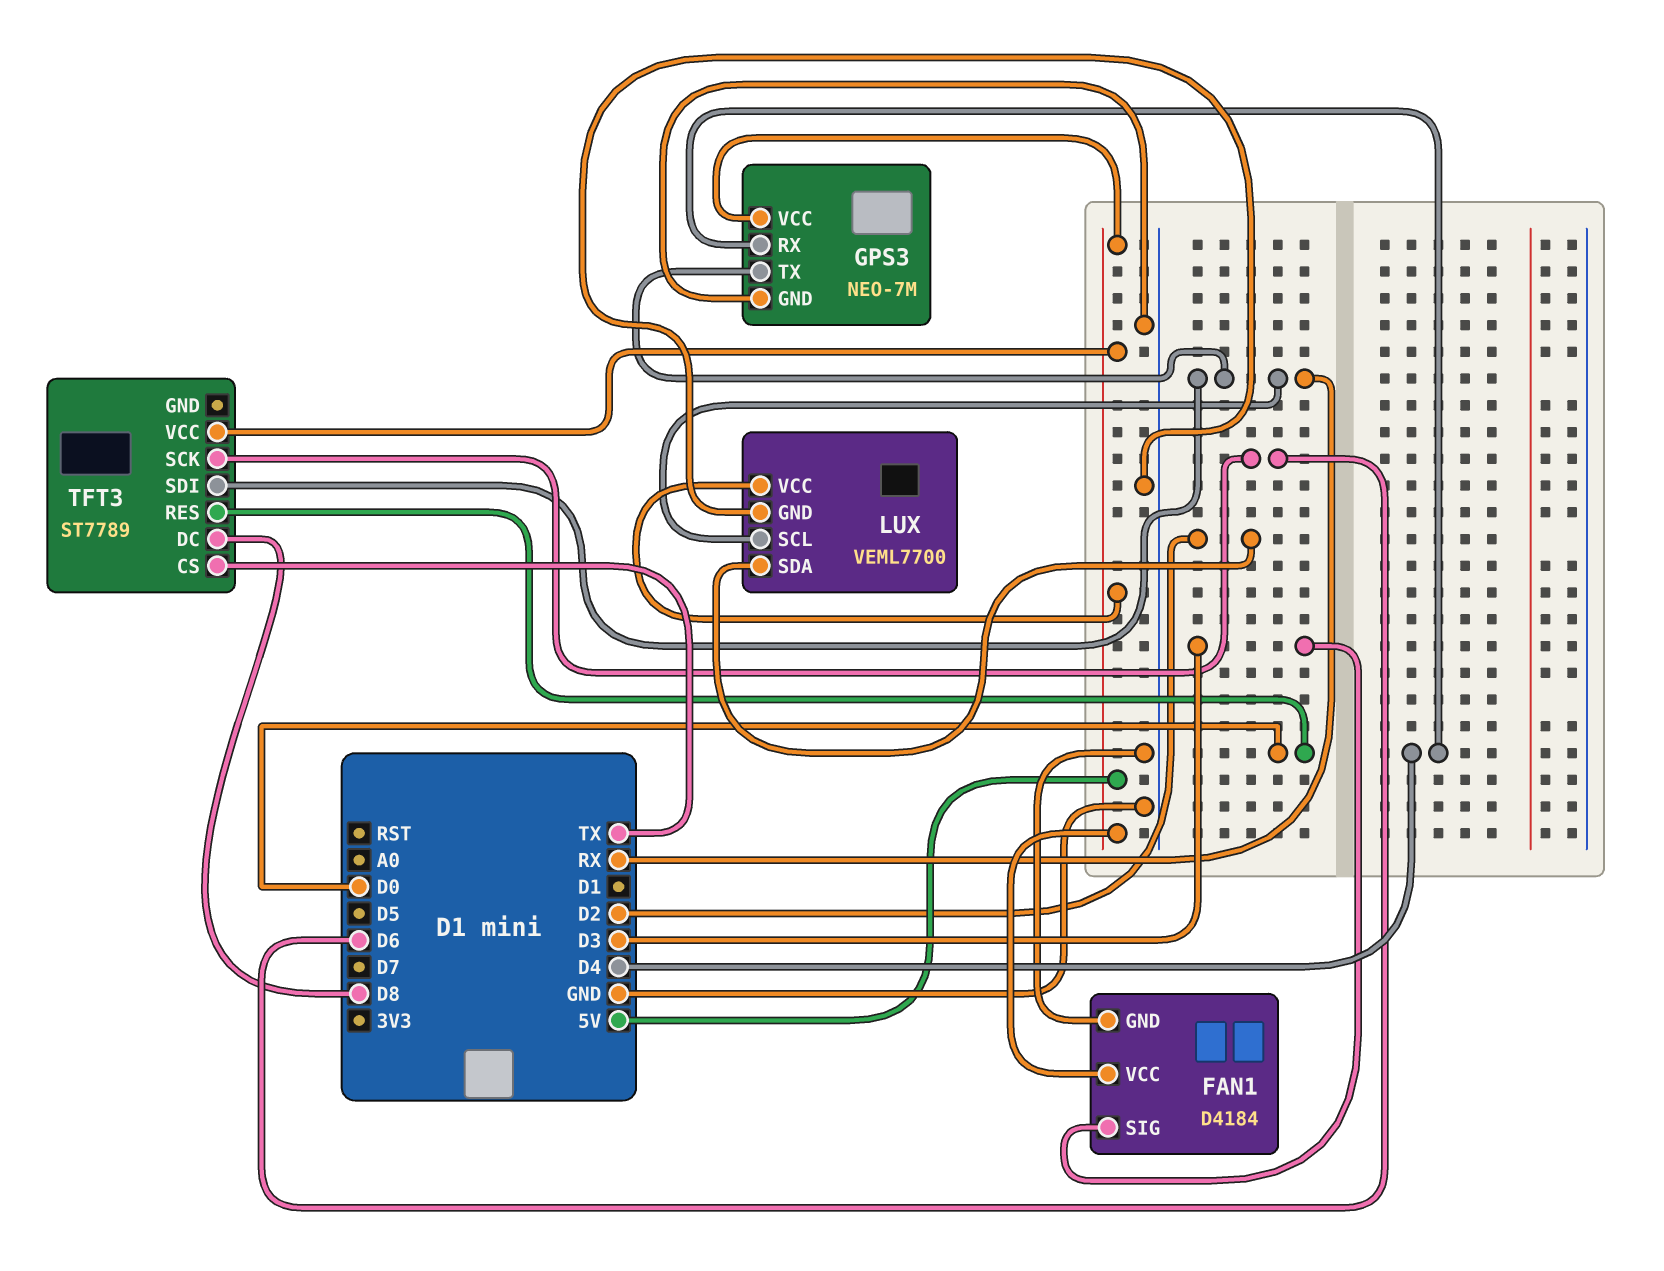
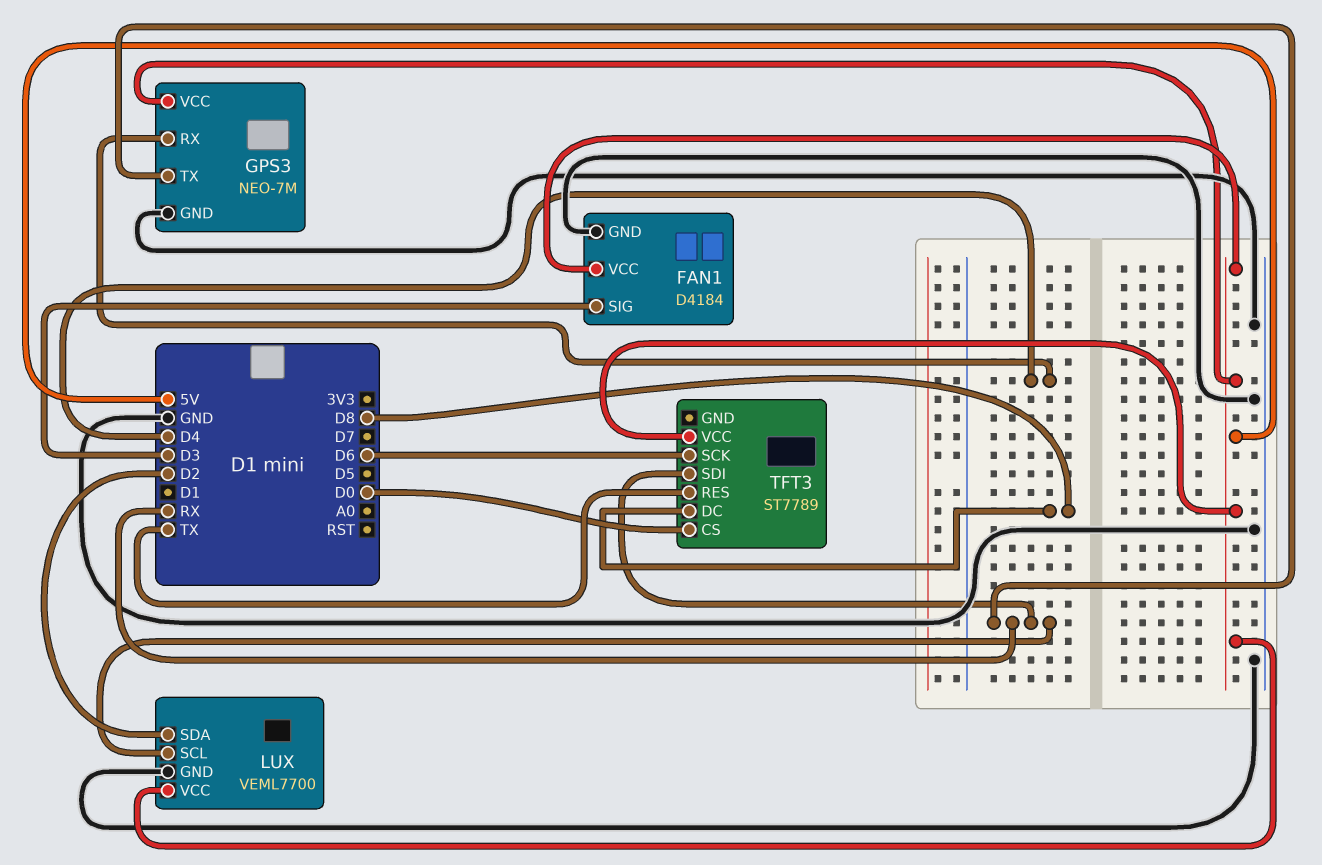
TFT3 pin CS: TX -> D0
TFT3 pin RES: D0 -> TX

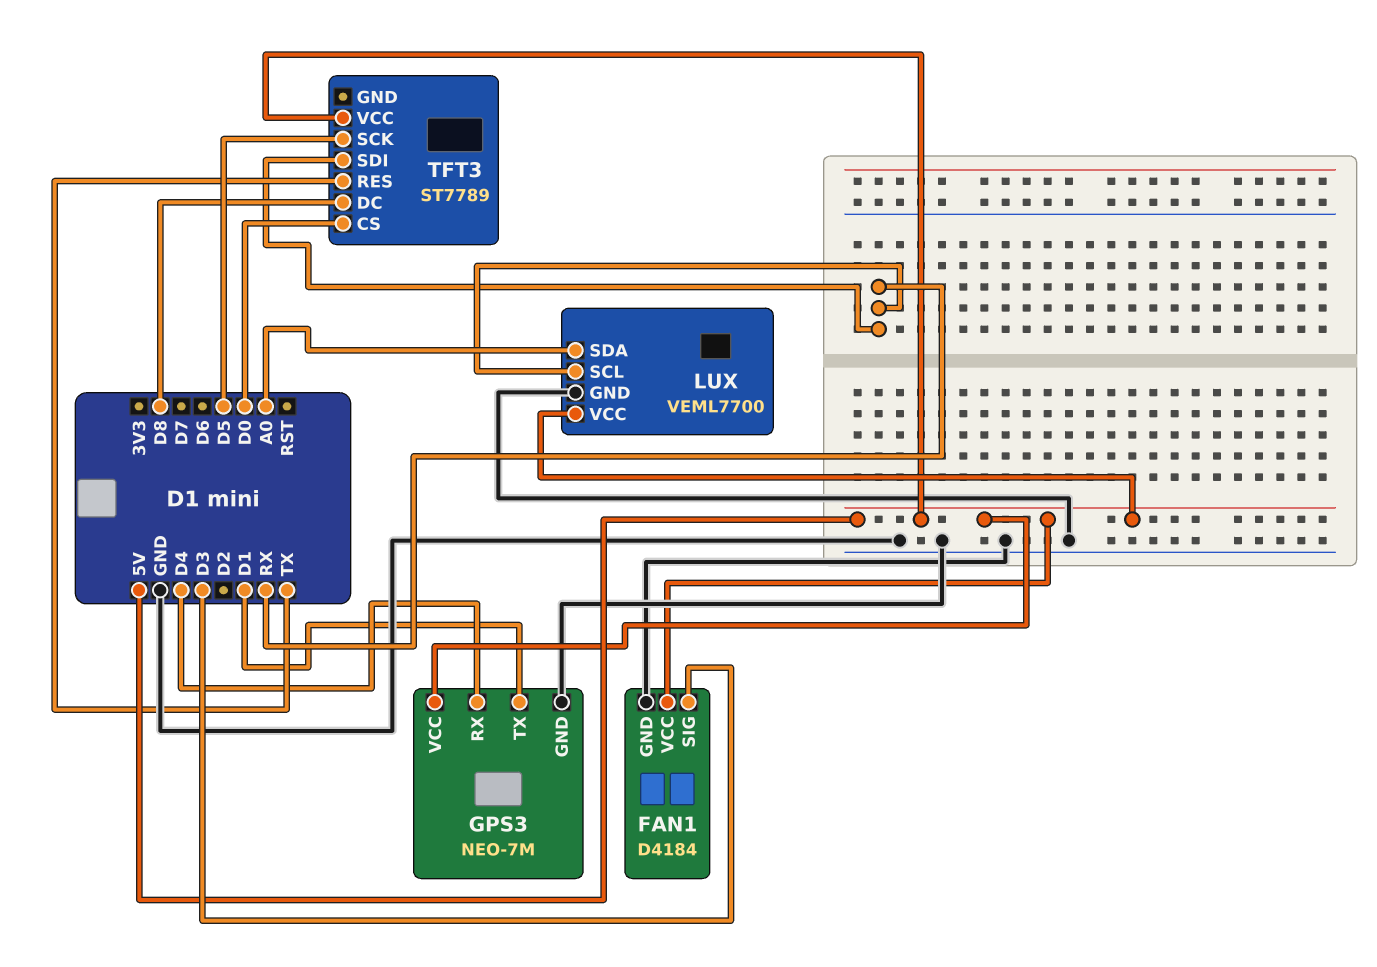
GPS3 pin TX: RX -> D1
LUX pin SDA: D2 -> A0
TFT3 pin SCK: D6 -> D5

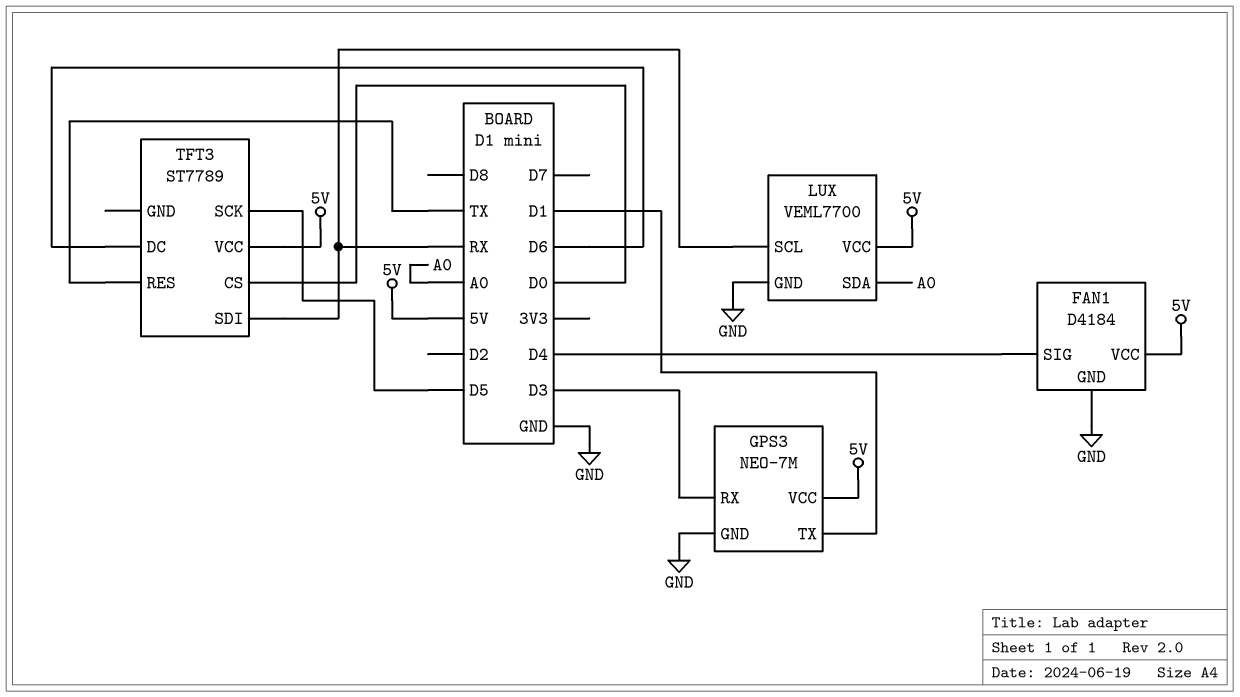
FAN1 pin SIG: D3 -> D4
GPS3 pin RX: D4 -> D3
TFT3 pin DC: D8 -> D6

